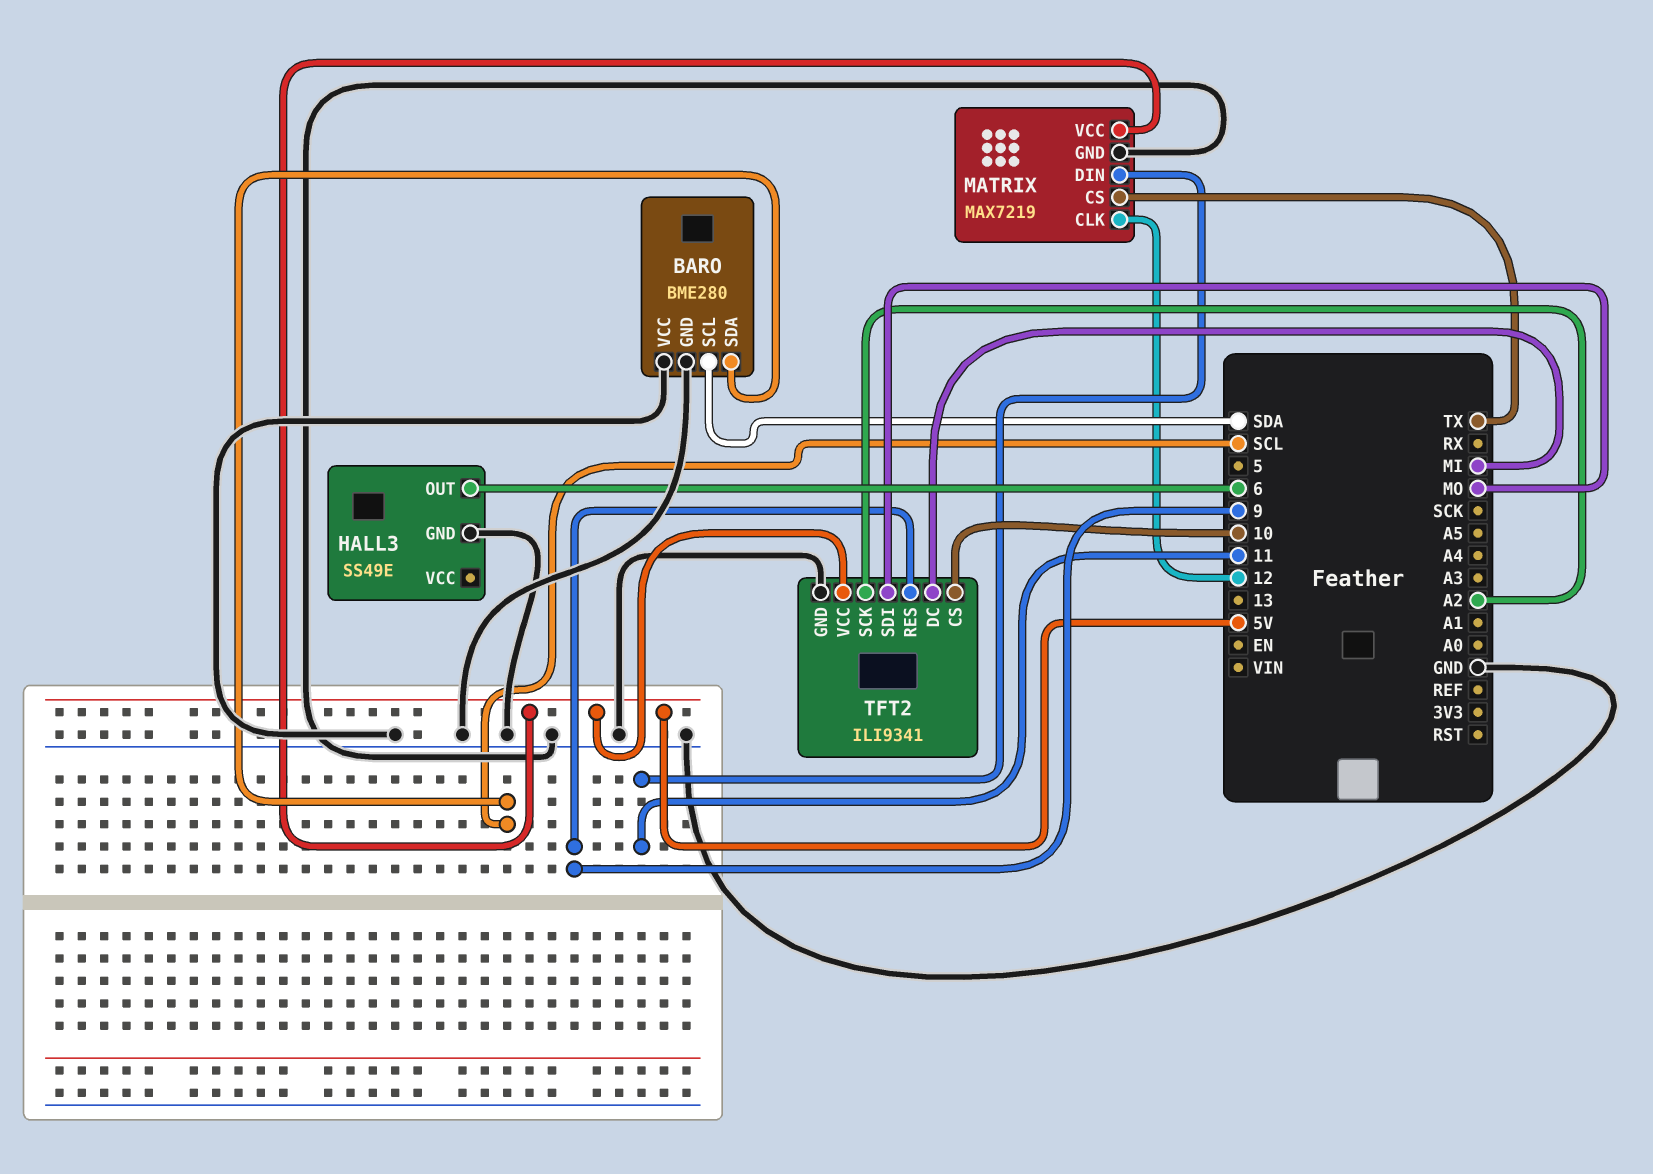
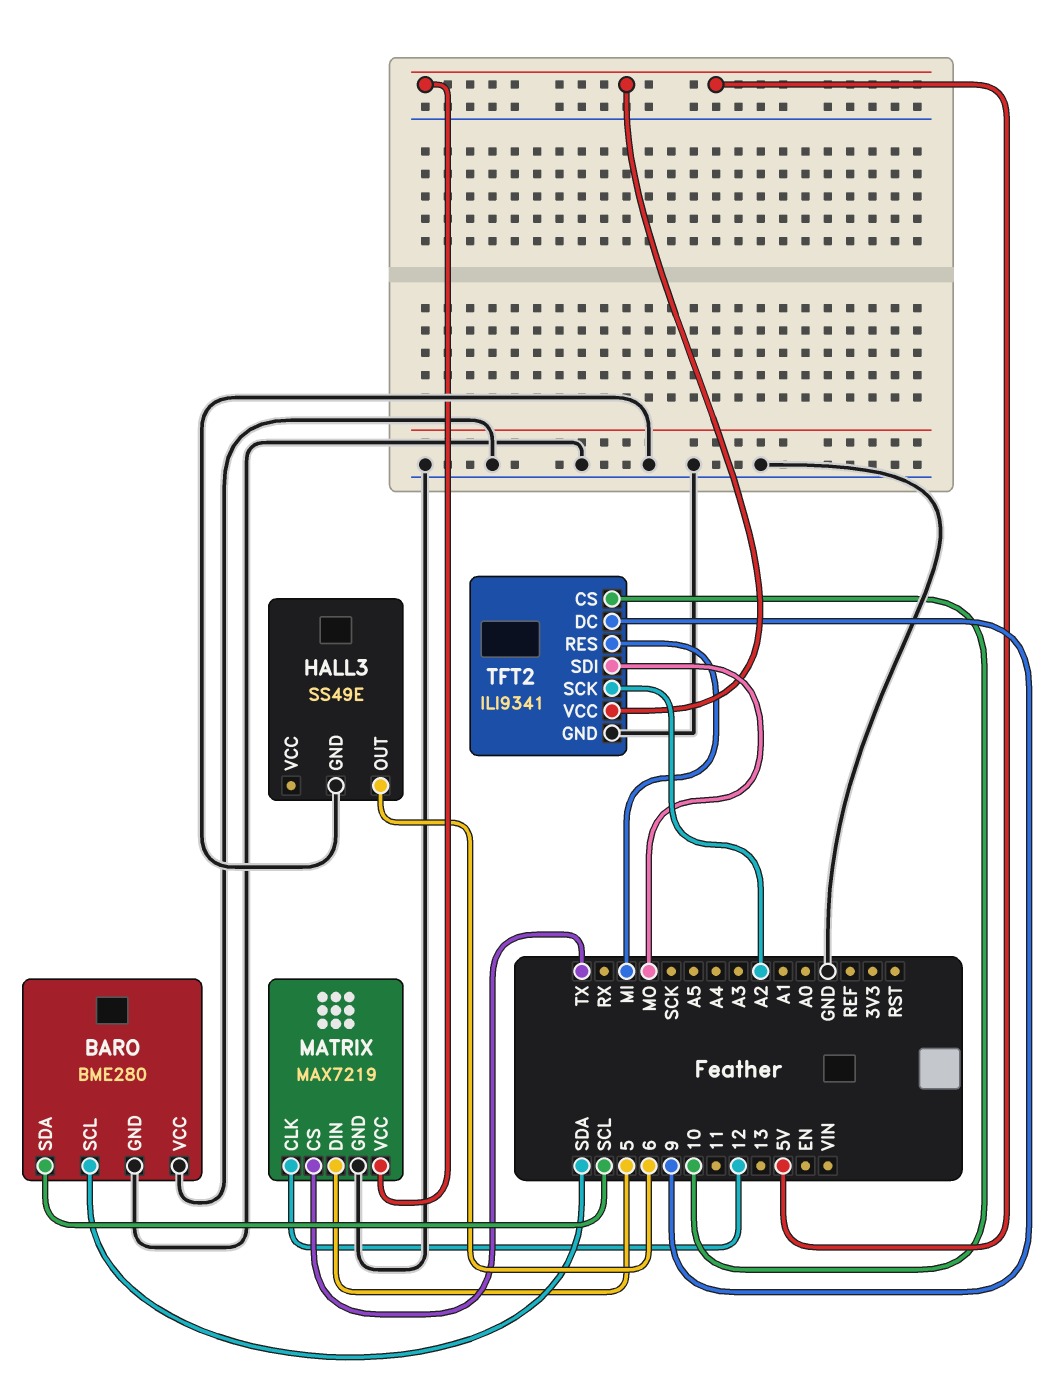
MATRIX pin DIN: 11 -> 5
TFT2 pin DC: MI -> 9
TFT2 pin RES: 9 -> MI

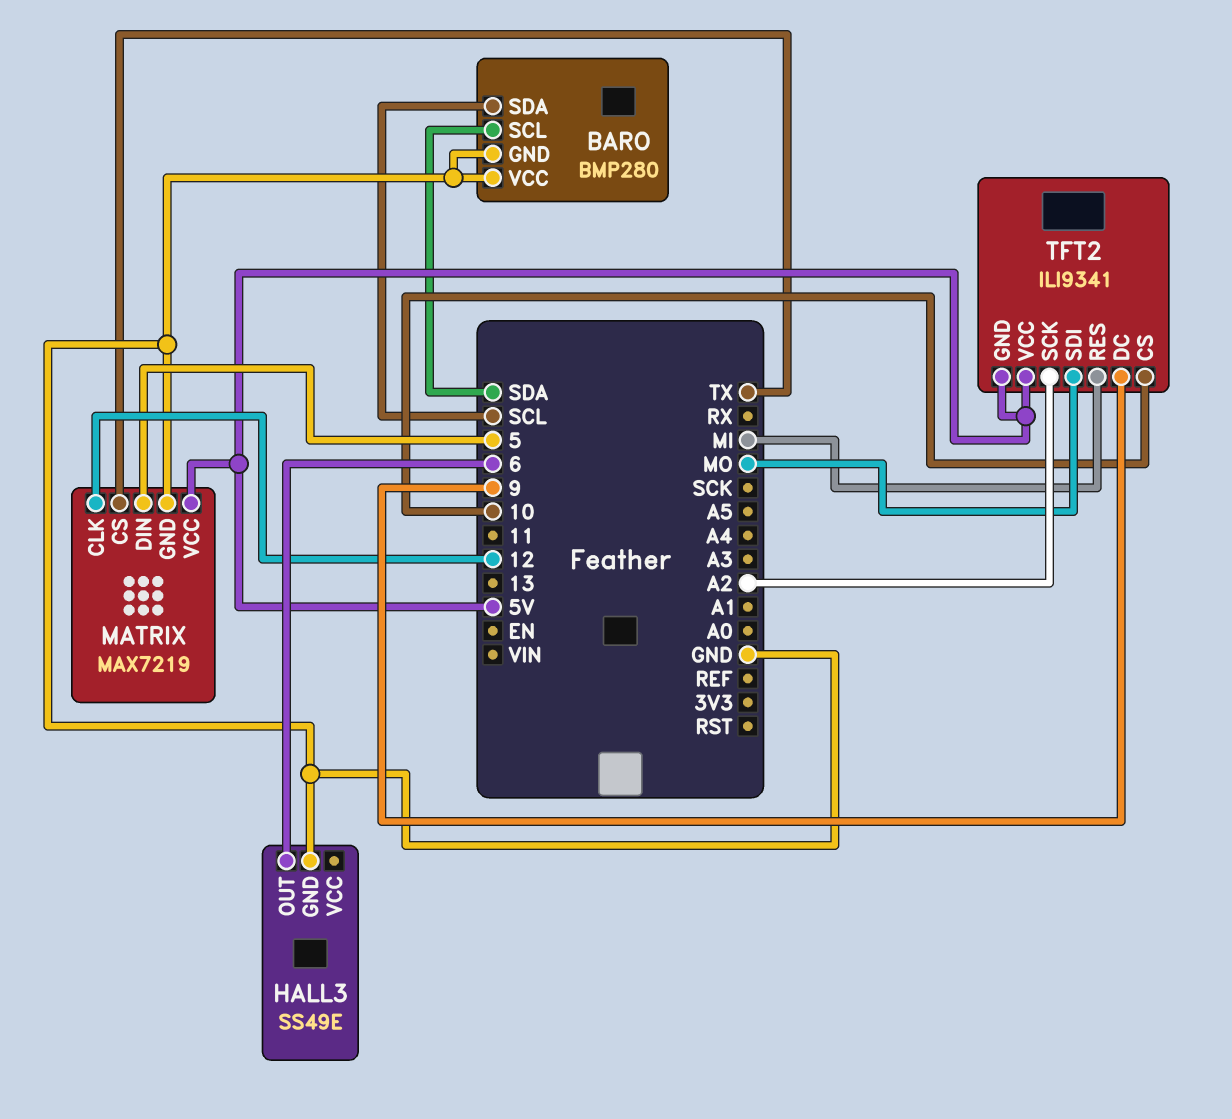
BARO: BME280 -> BMP280
TFT2 pin GND: GND -> 5V

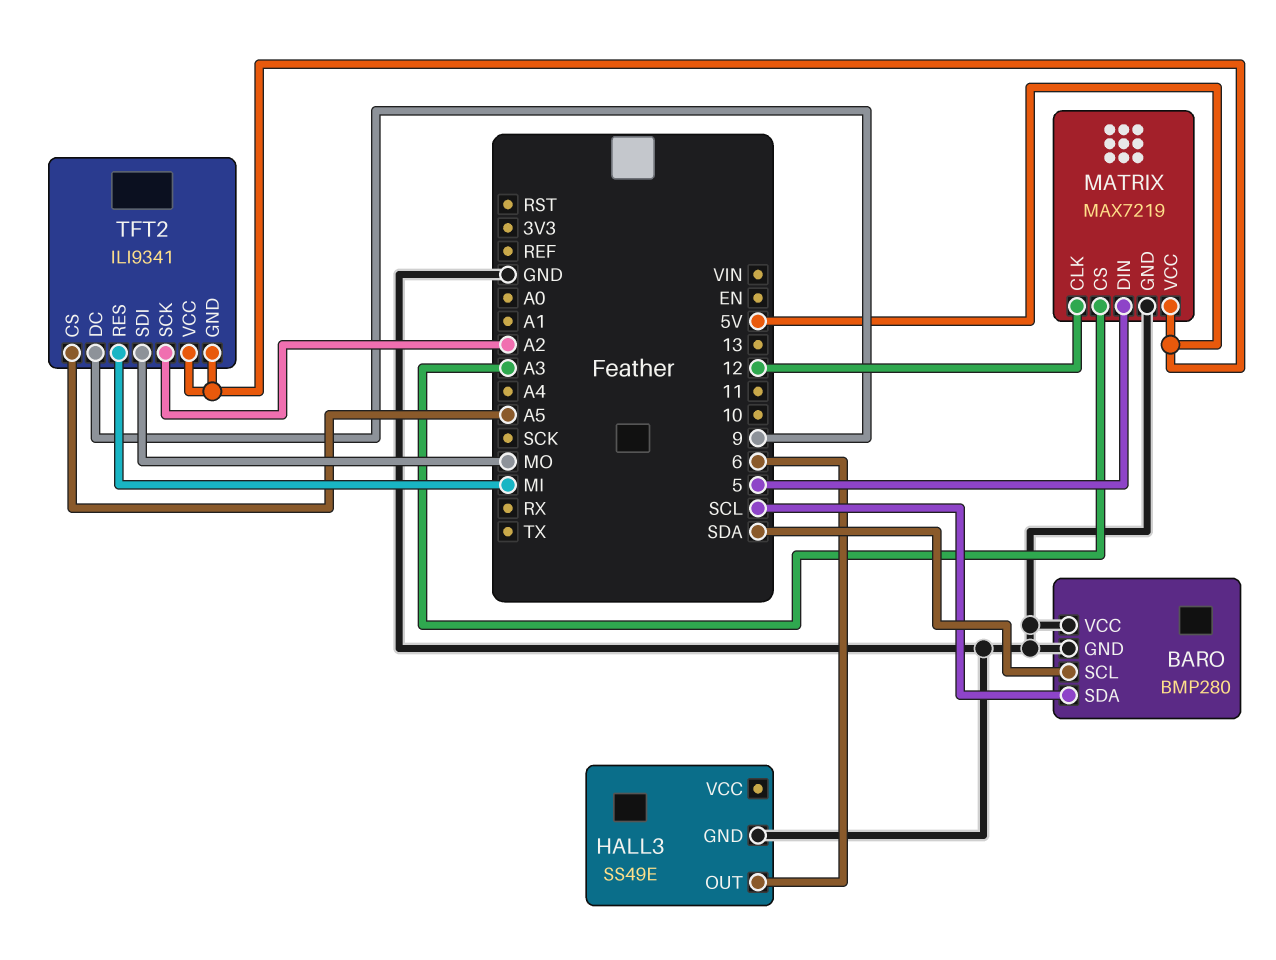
MATRIX pin CS: TX -> A3
TFT2 pin CS: 10 -> A5

